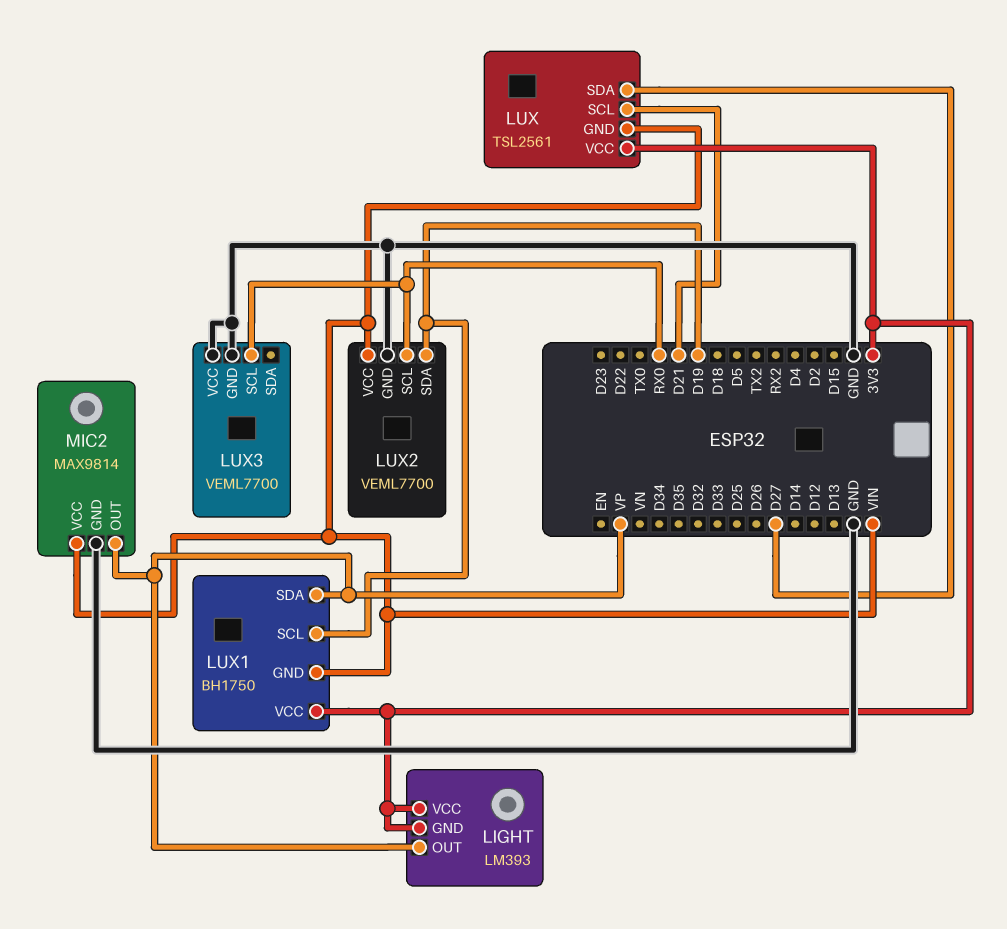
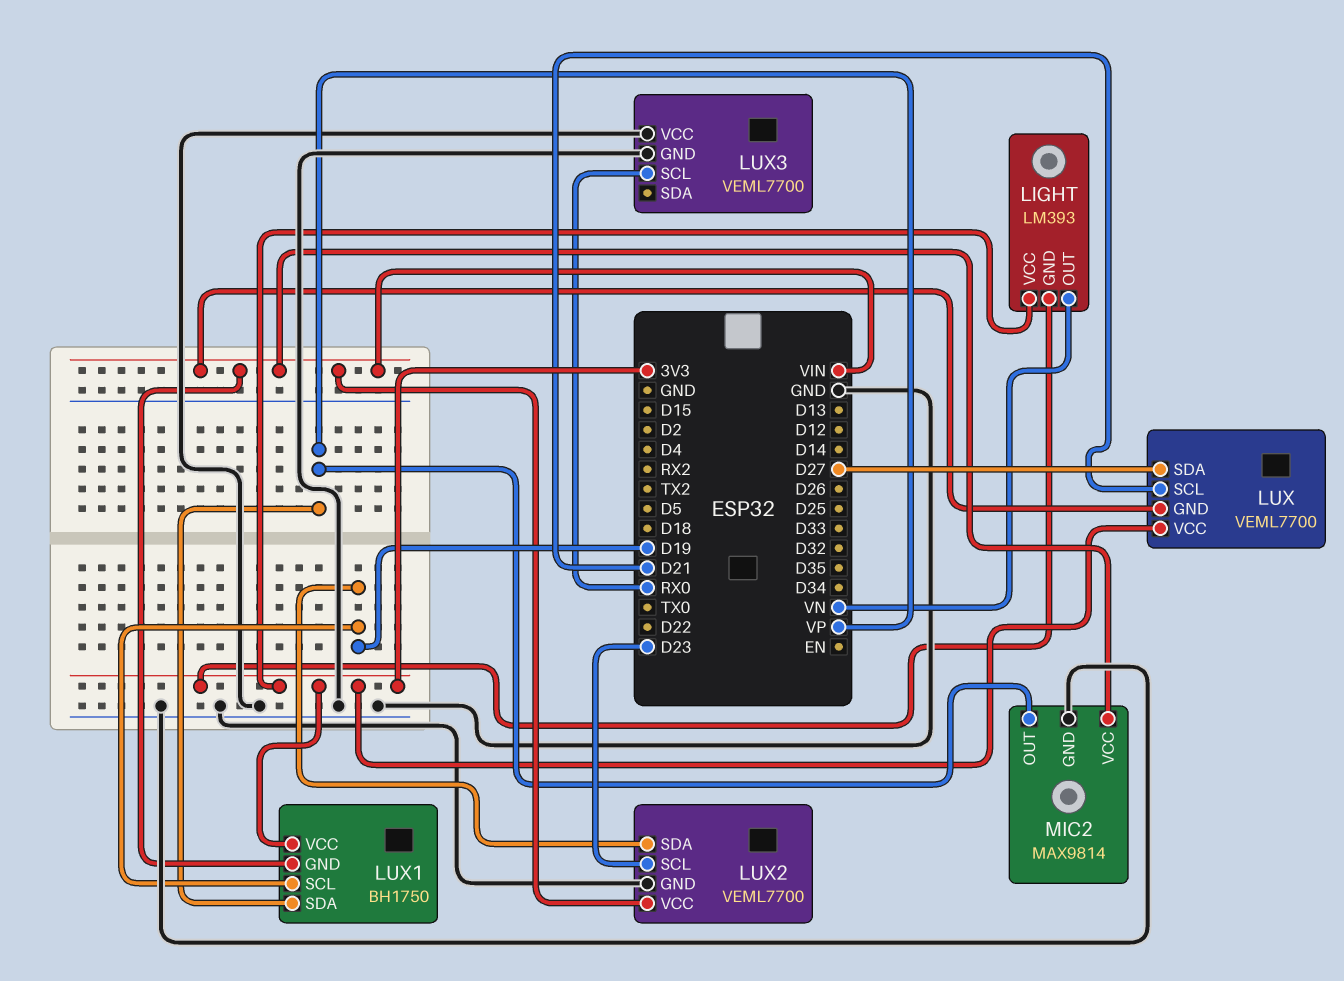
LIGHT pin OUT: VP -> VN
LUX: TSL2561 -> VEML7700
LUX2 pin SCL: RX0 -> D23

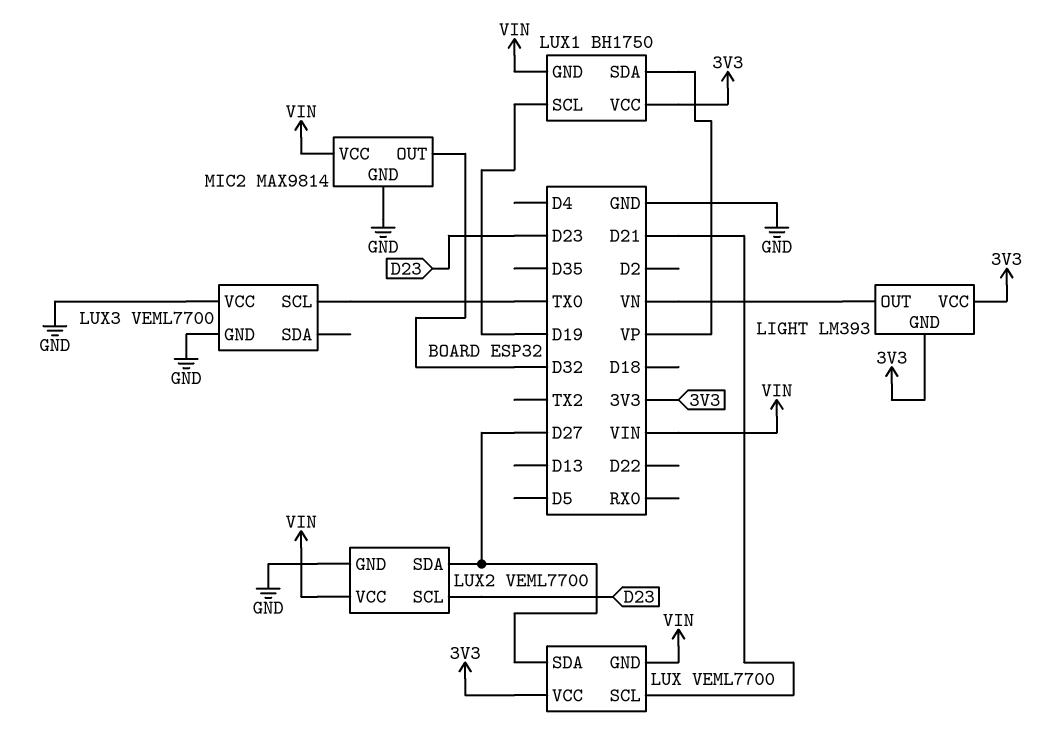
LUX2 pin SDA: D19 -> D27
LUX3 pin SCL: RX0 -> TX0
MIC2 pin OUT: VP -> D32

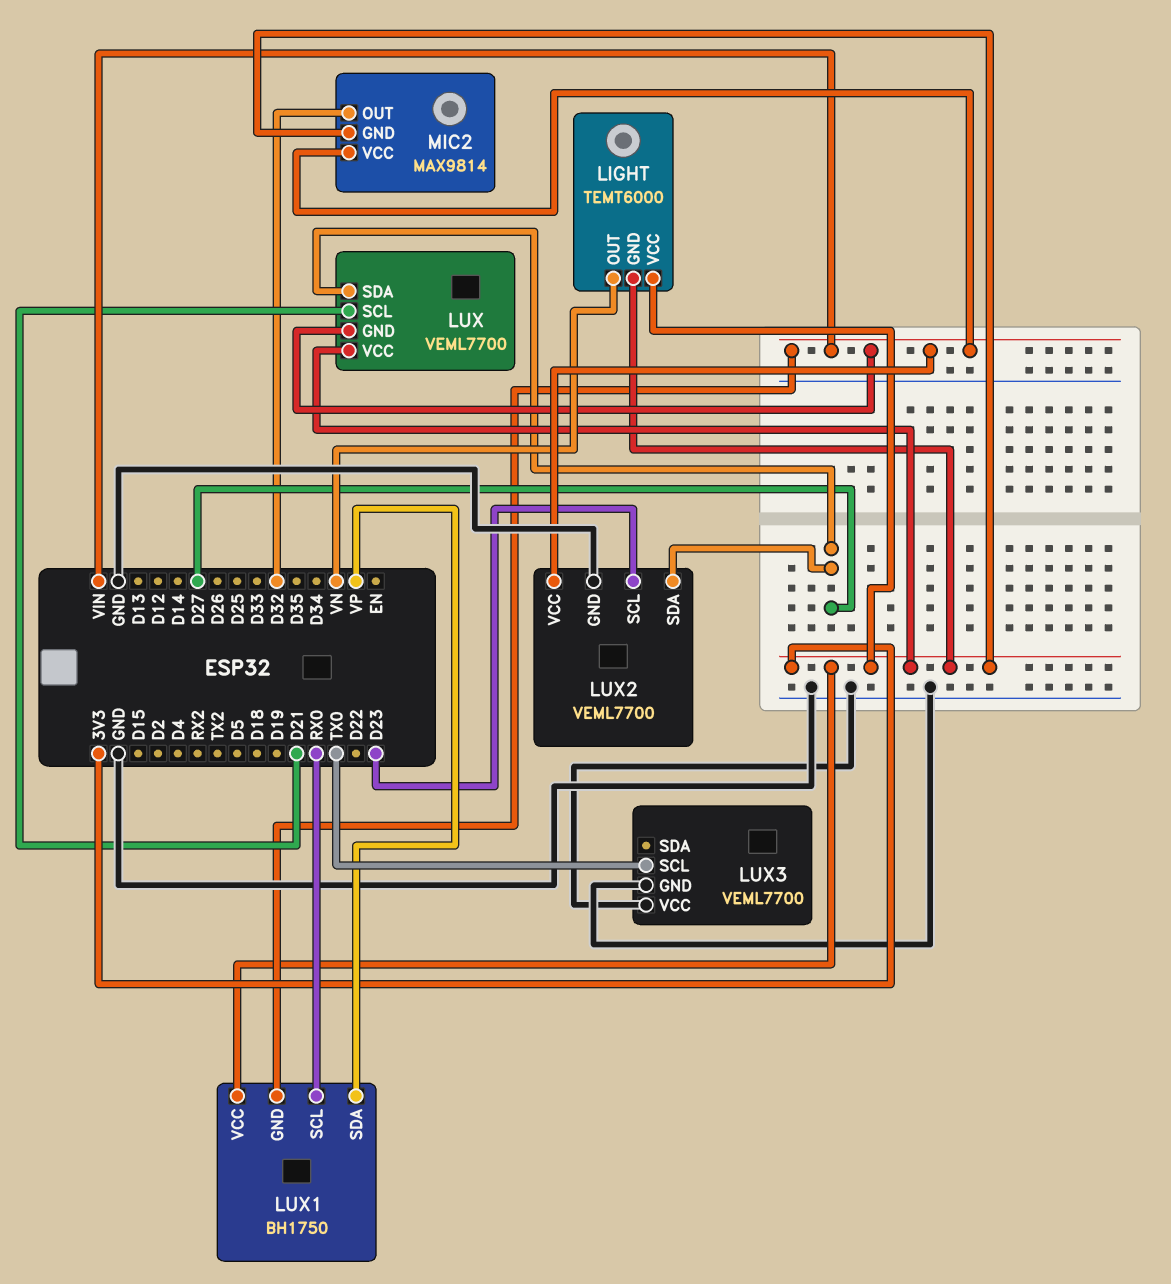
LIGHT: LM393 -> TEMT6000
LUX1 pin SCL: D19 -> RX0
MIC2 pin GND: GND -> 3V3

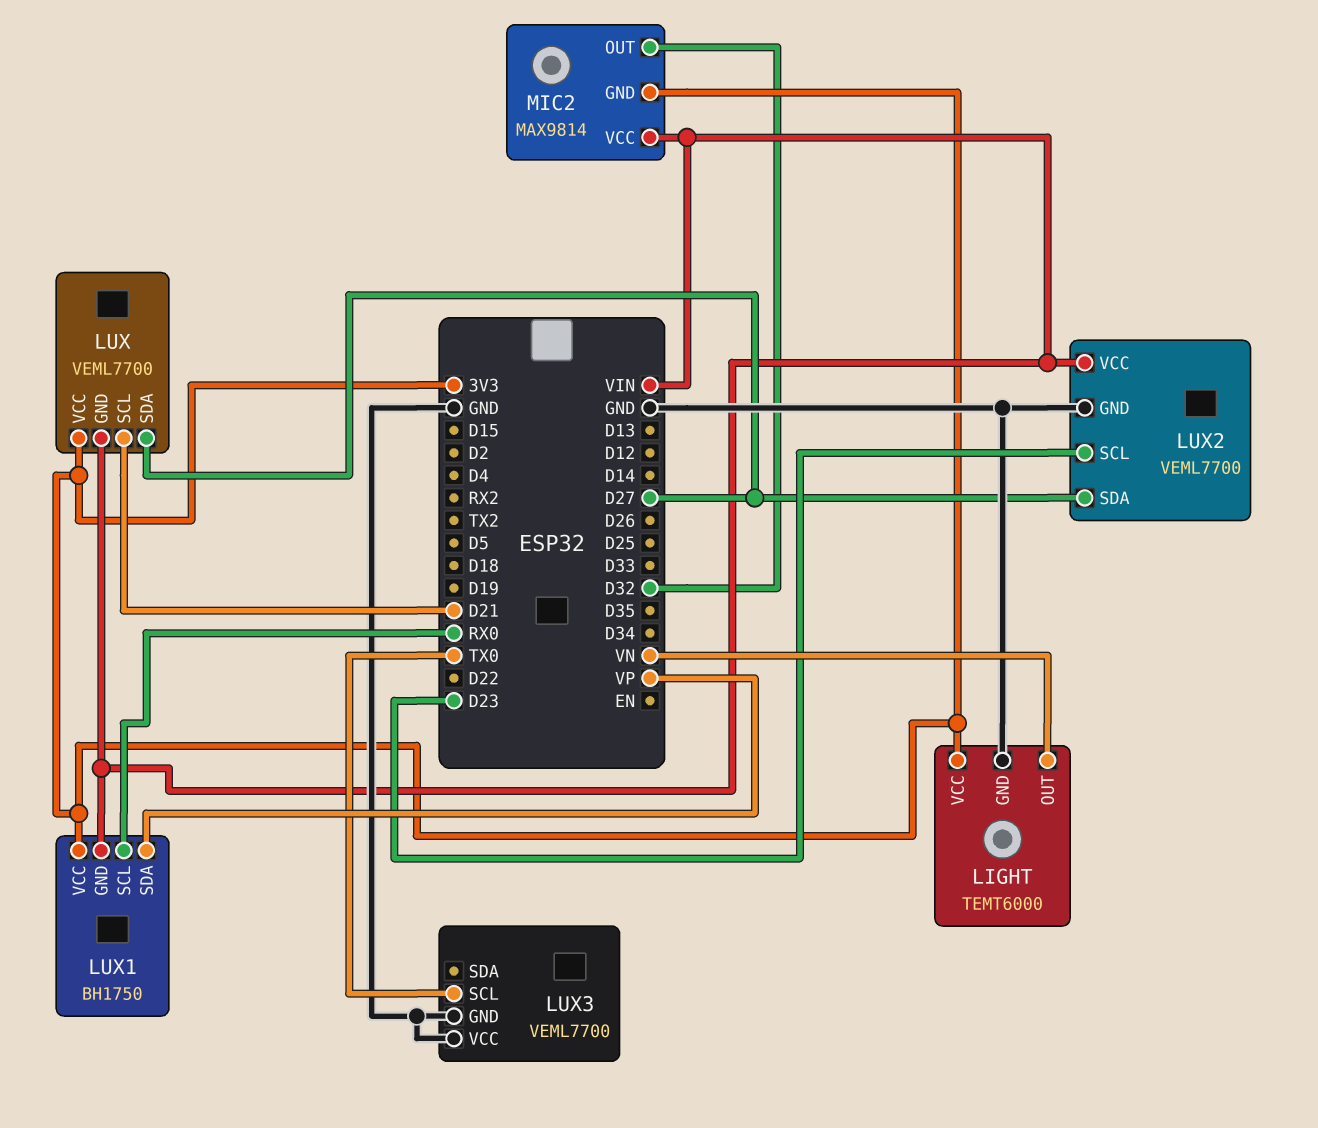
LIGHT pin GND: 3V3 -> GND

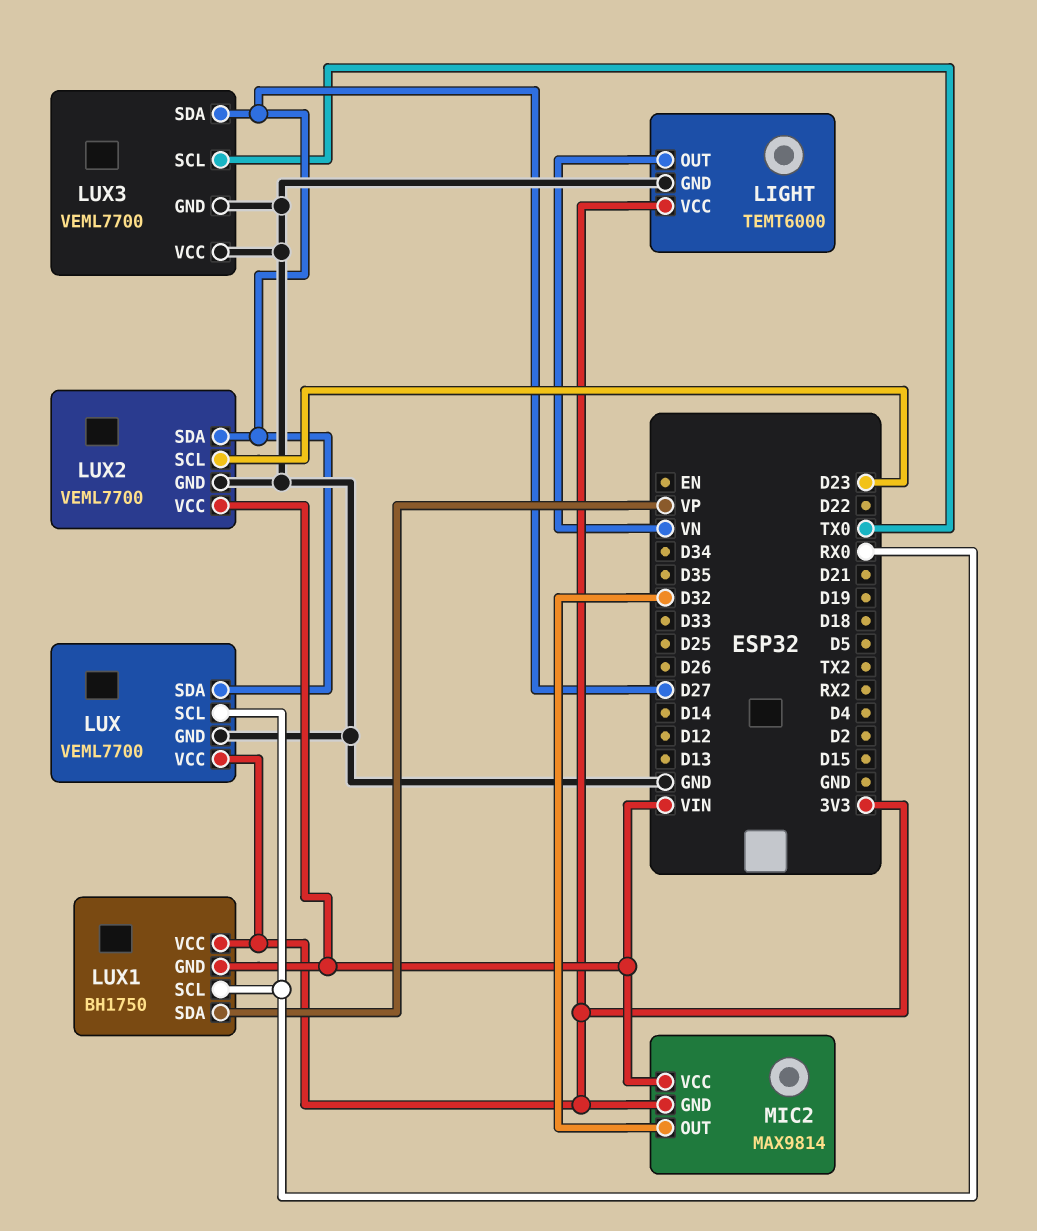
LUX pin GND: VIN -> GND
LUX pin SCL: D21 -> RX0
LUX3 pin SDA: none -> D27

